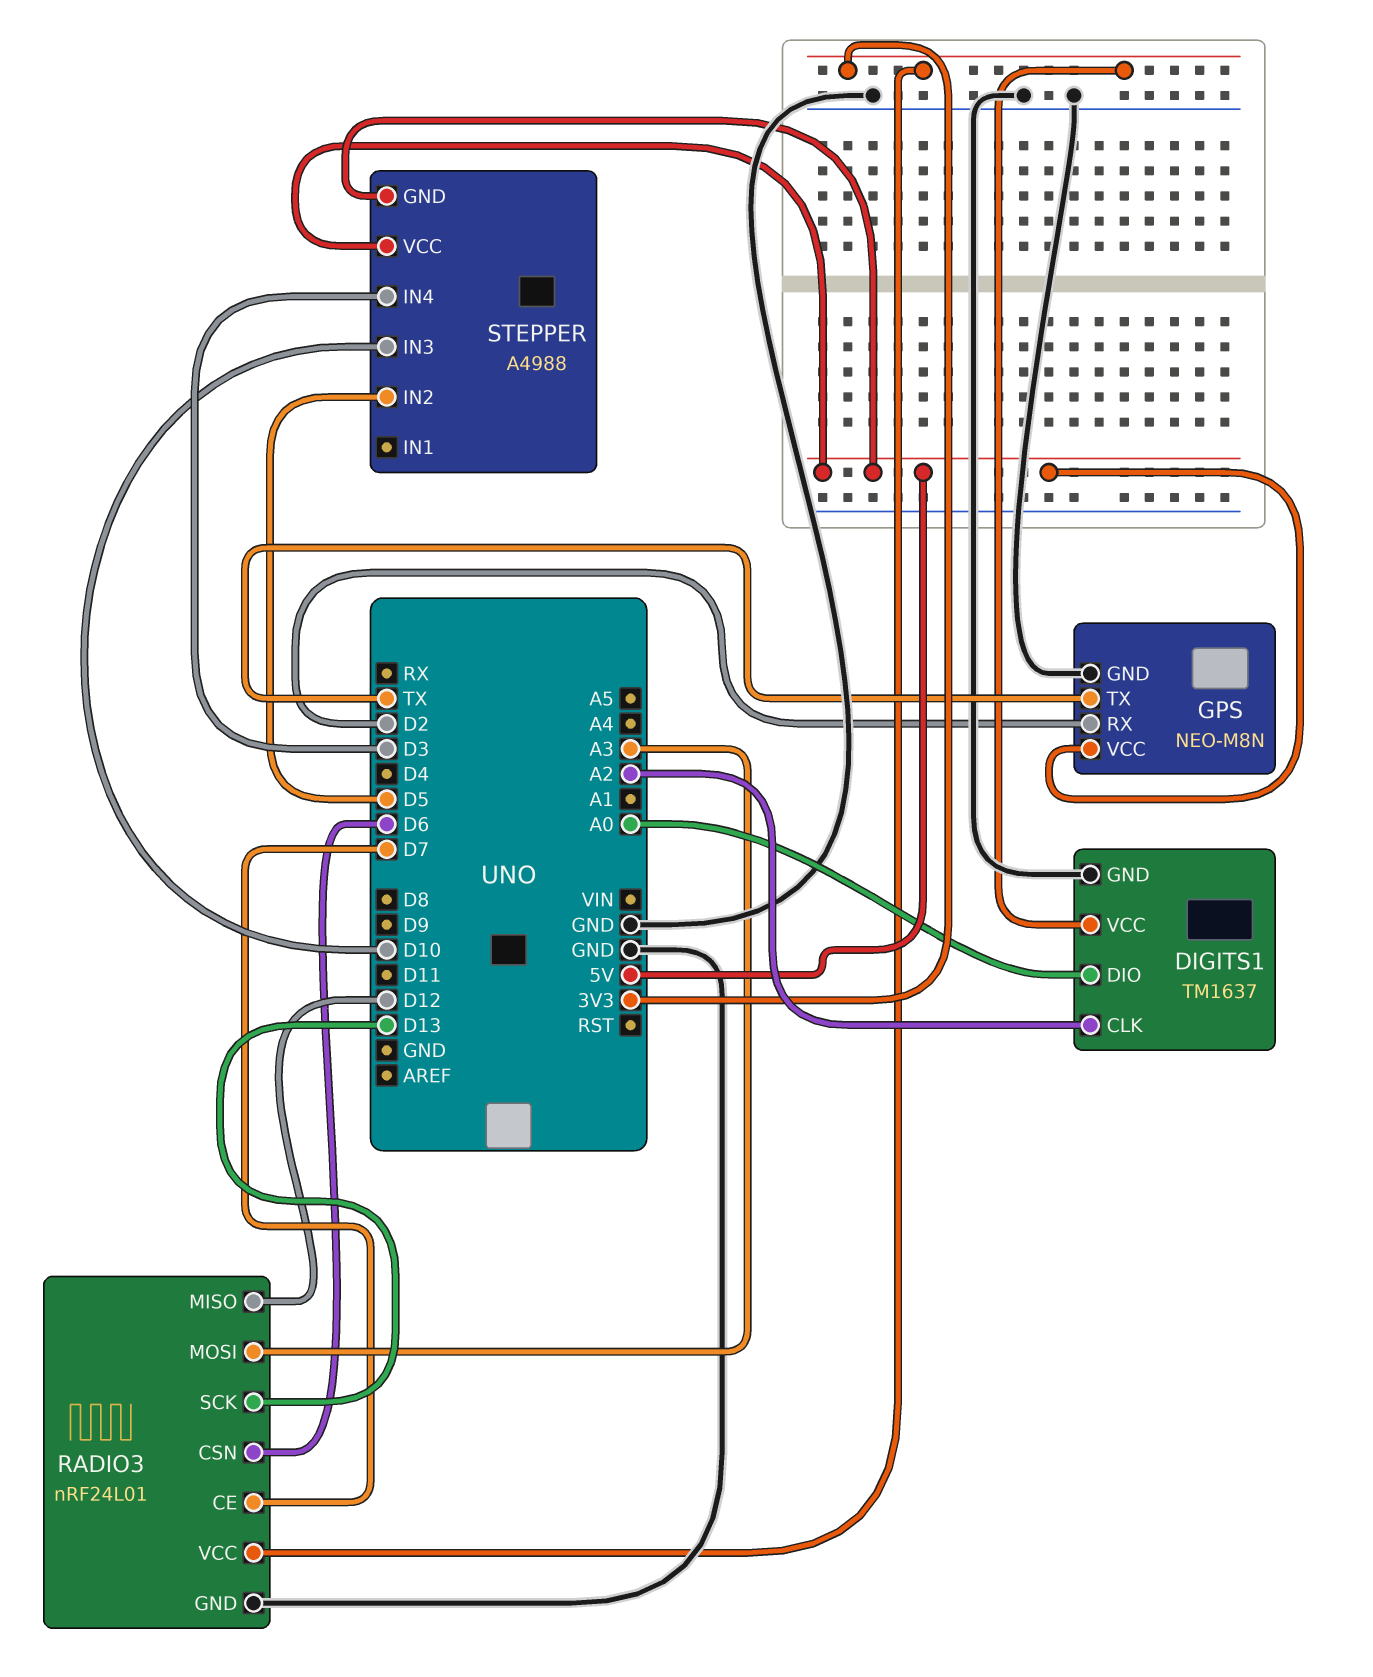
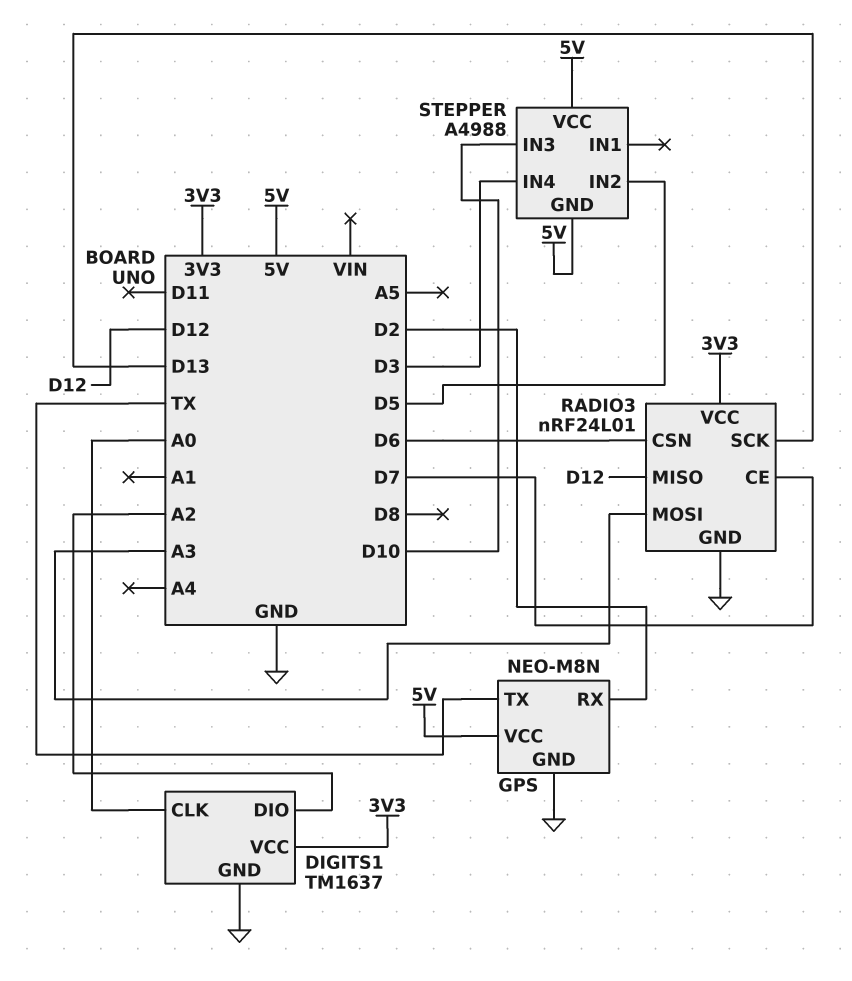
DIGITS1 pin CLK: A2 -> A0
DIGITS1 pin DIO: A0 -> A2

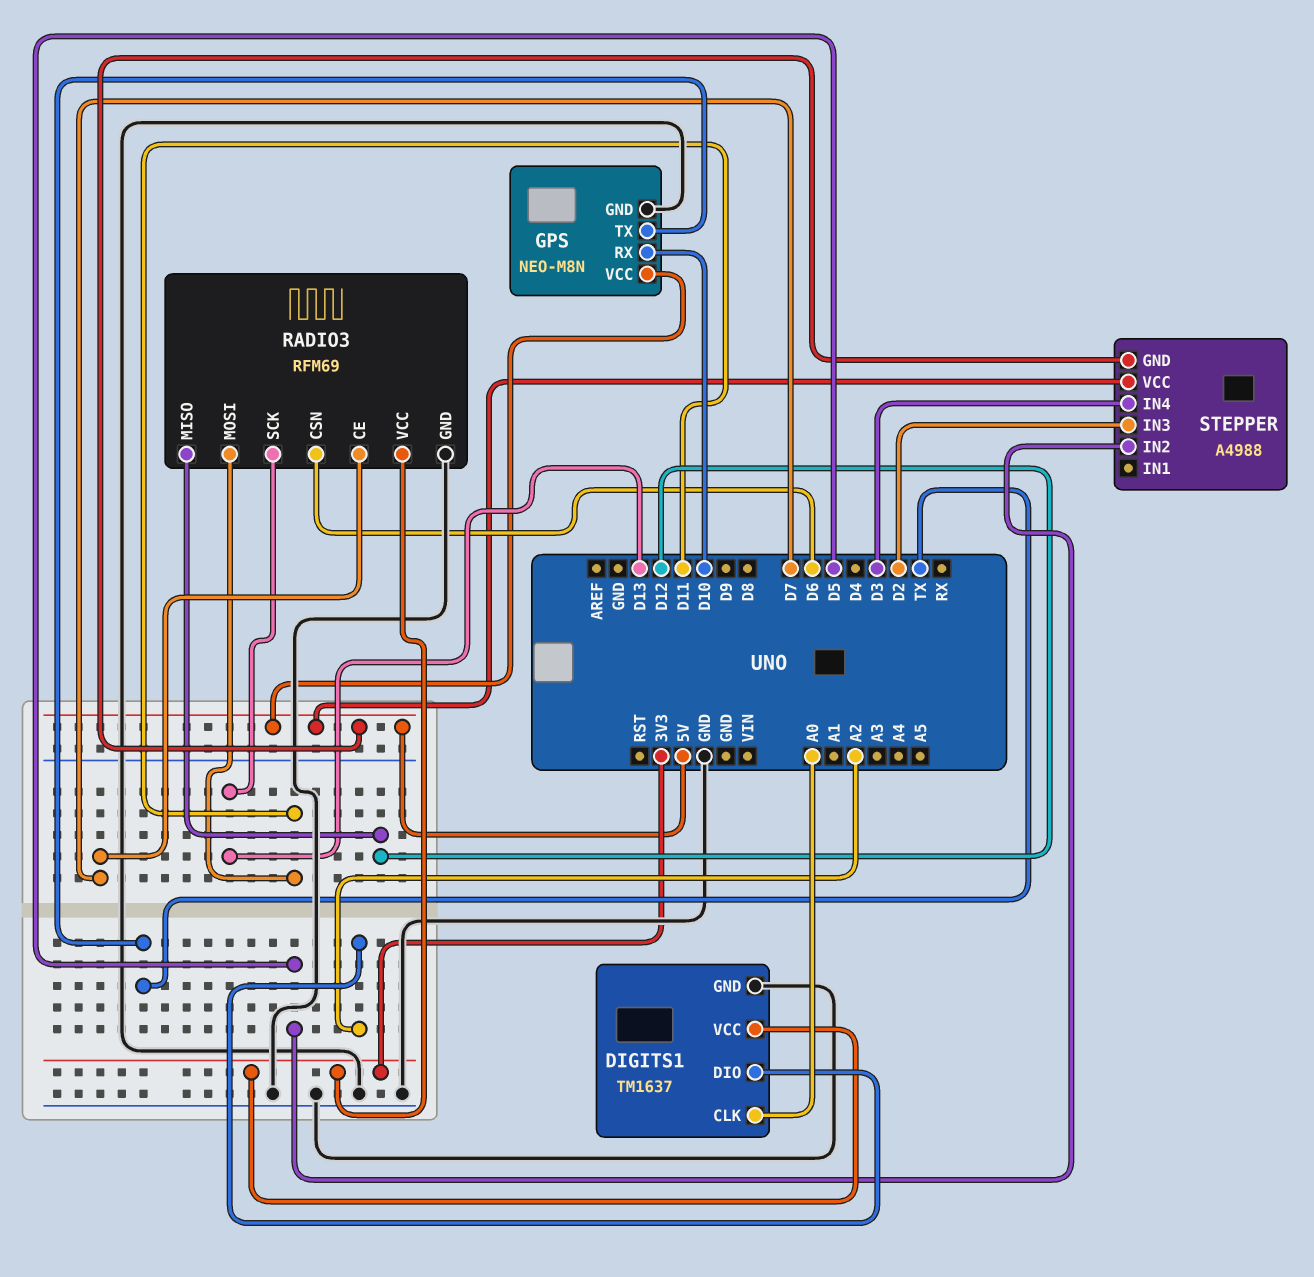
GPS pin RX: D2 -> D10
RADIO3: nRF24L01 -> RFM69
RADIO3 pin MOSI: A3 -> D11
STEPPER pin IN3: D10 -> D2

